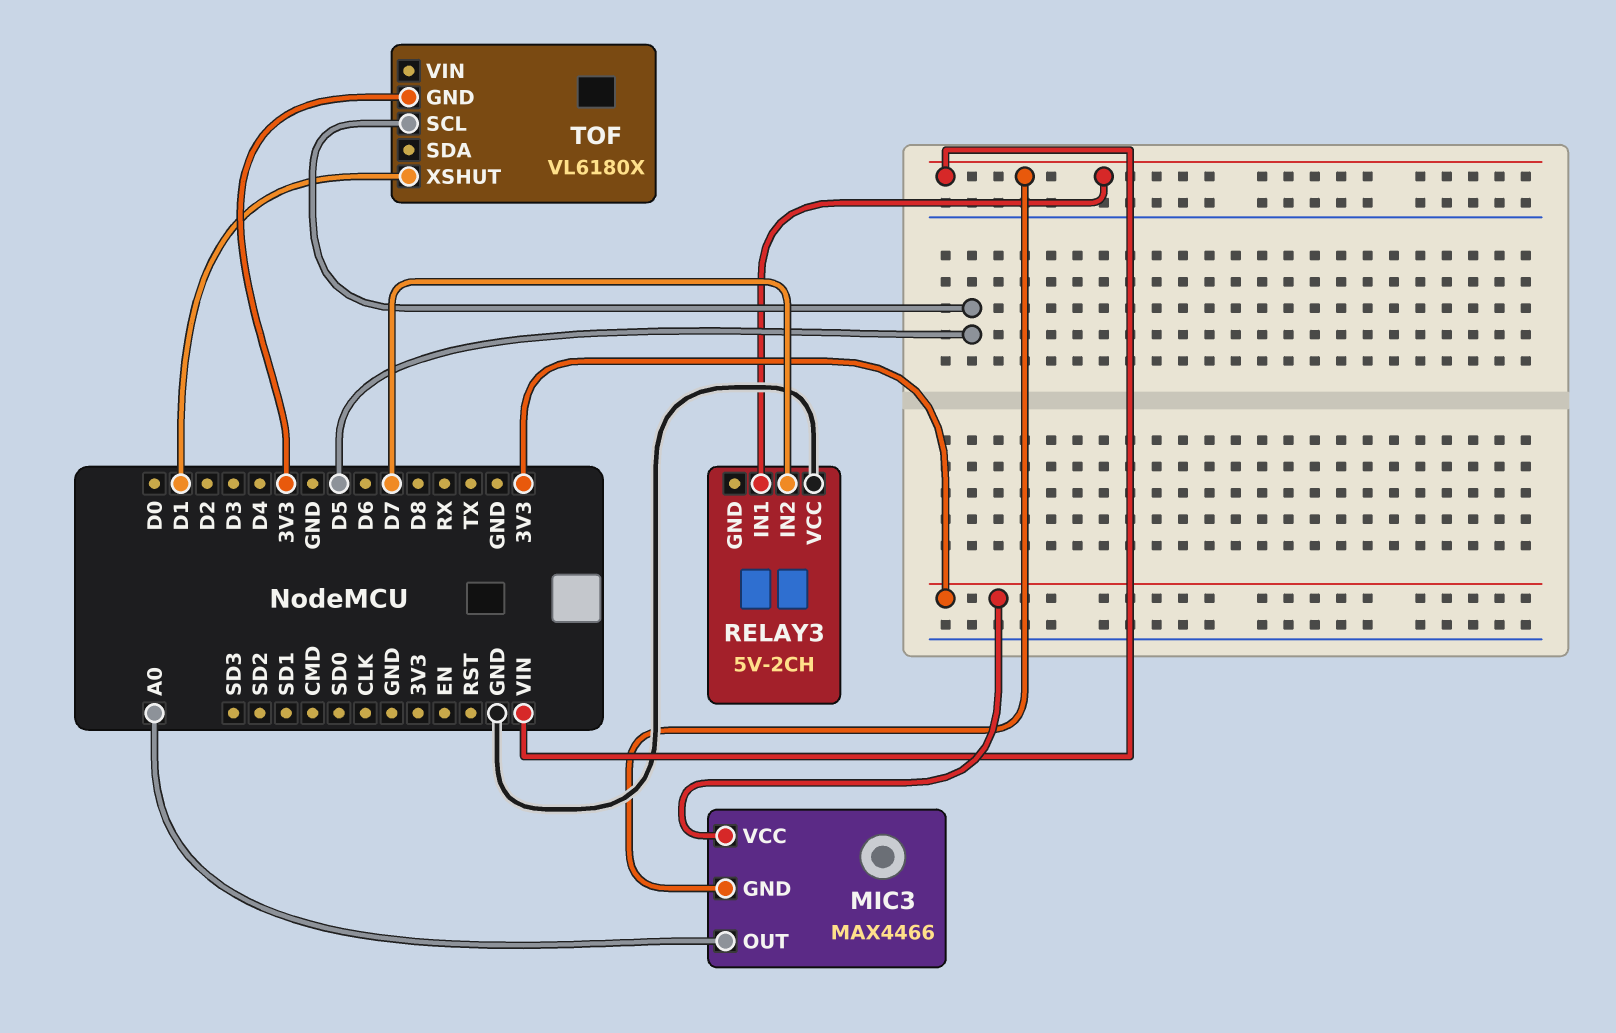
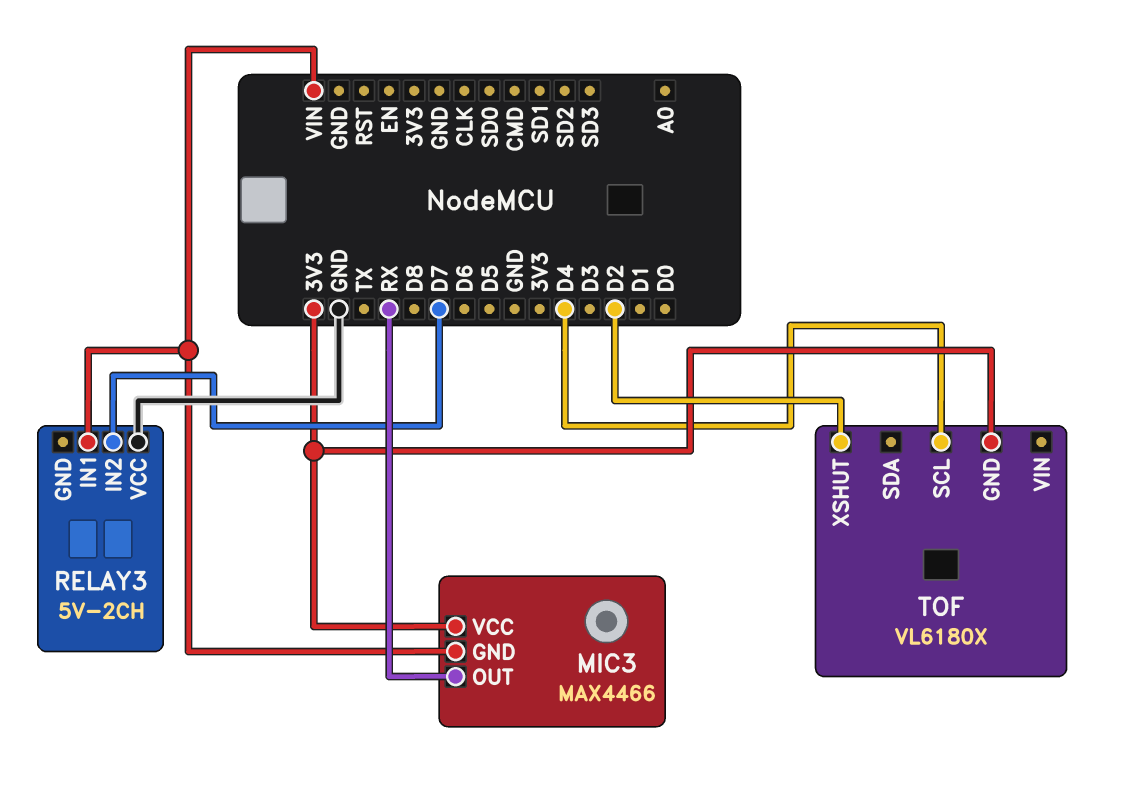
MIC3 pin OUT: A0 -> RX
TOF pin SCL: D5 -> D4
TOF pin XSHUT: D1 -> D2

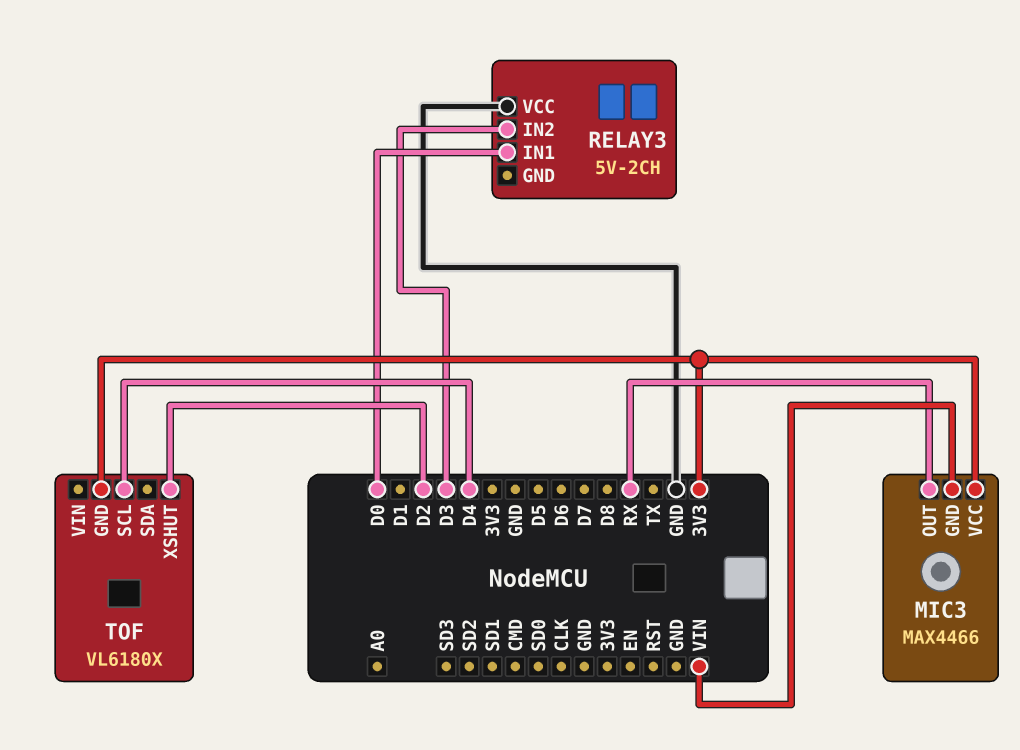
RELAY3 pin IN1: VIN -> D0
RELAY3 pin IN2: D7 -> D3

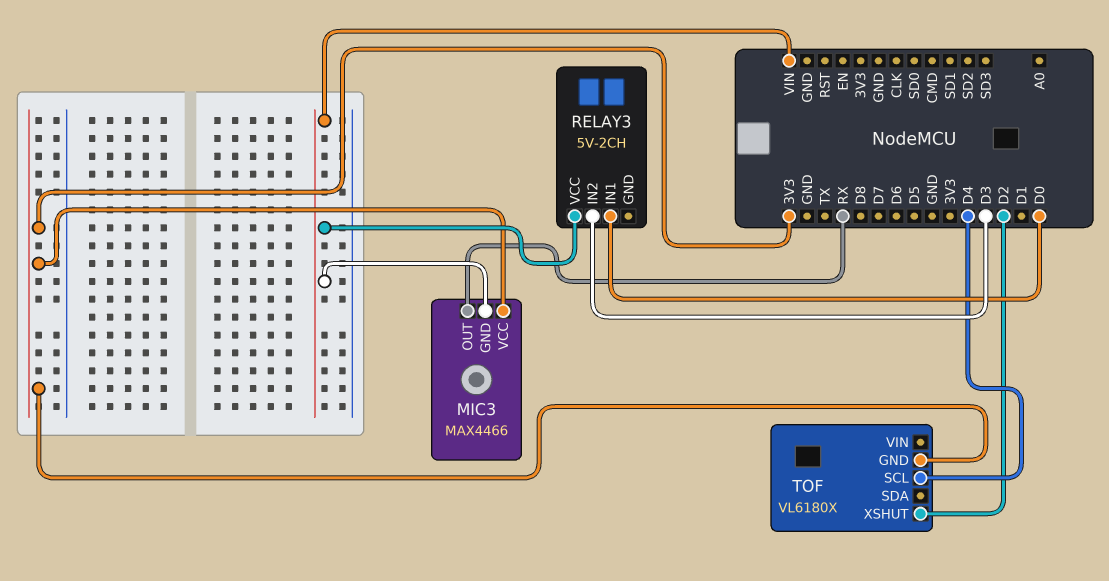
RELAY3 pin VCC: GND -> VIN

